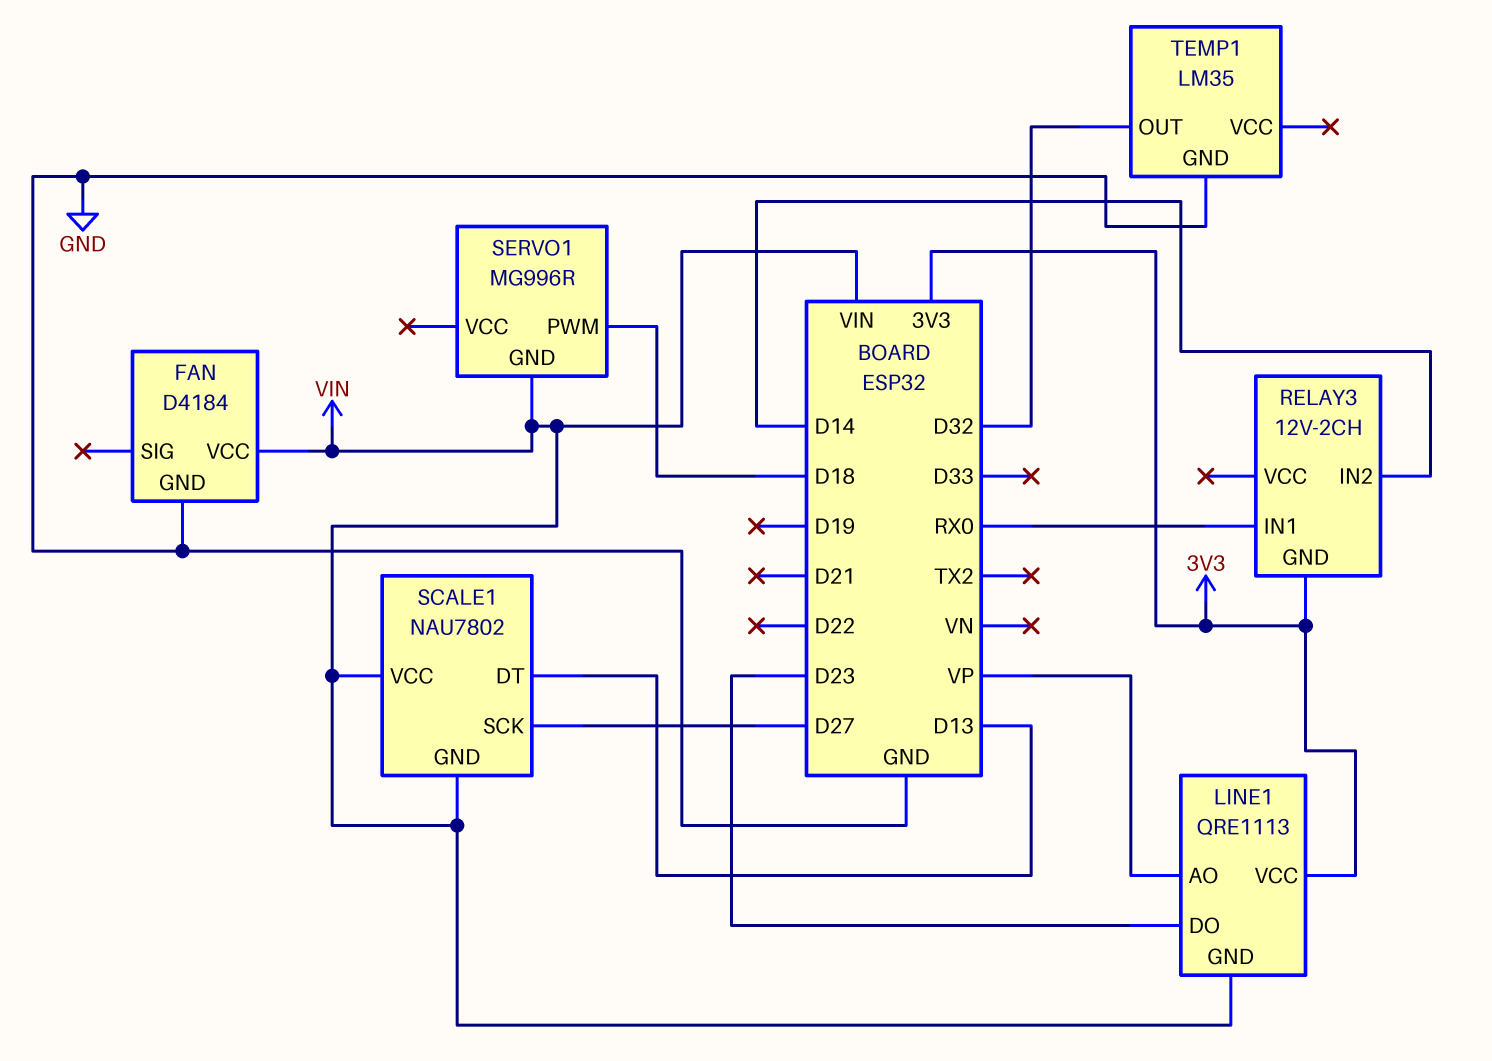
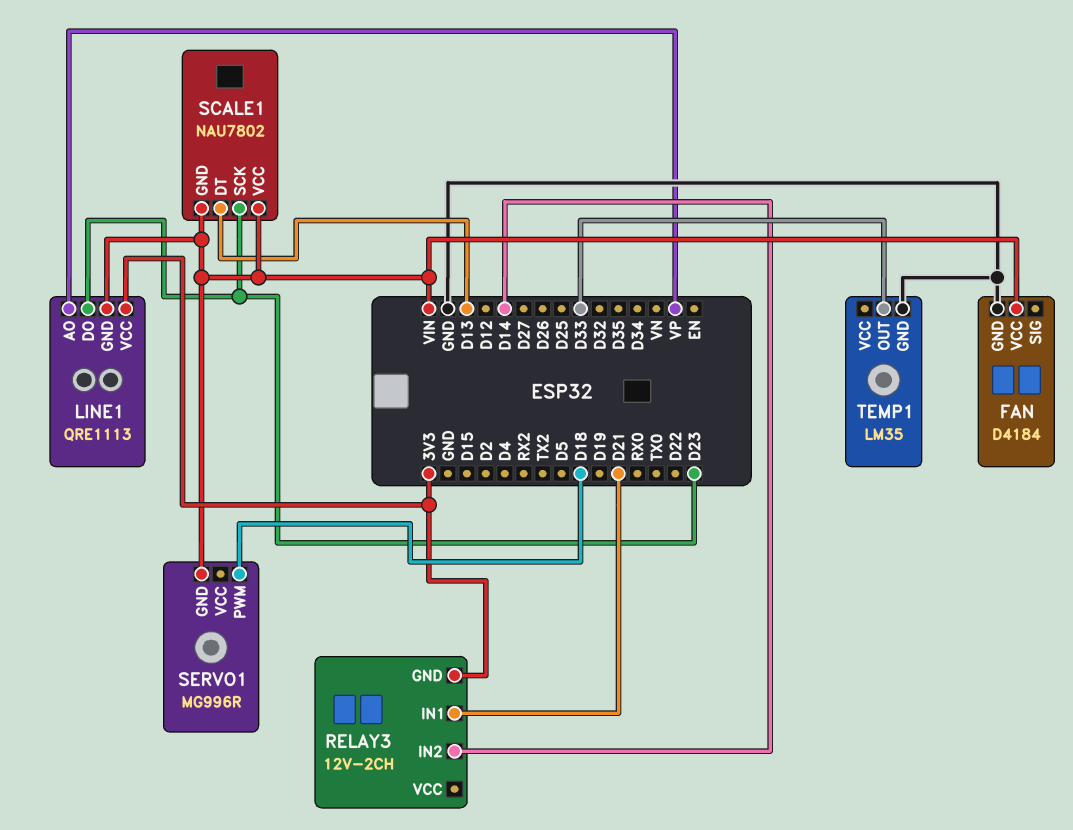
RELAY3 pin IN1: RX0 -> D21
SCALE1 pin SCK: D27 -> D23
TEMP1 pin OUT: D32 -> D33

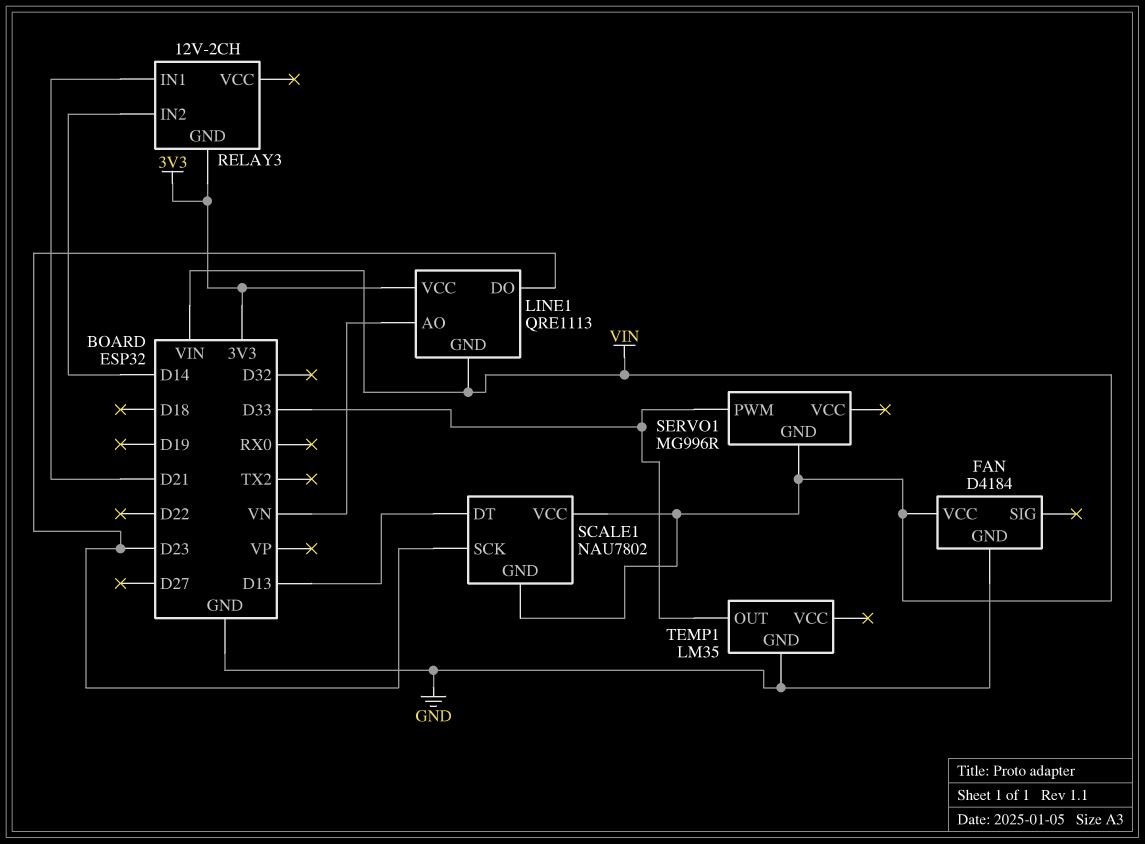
LINE1 pin AO: VP -> VN
SERVO1 pin PWM: D18 -> D33

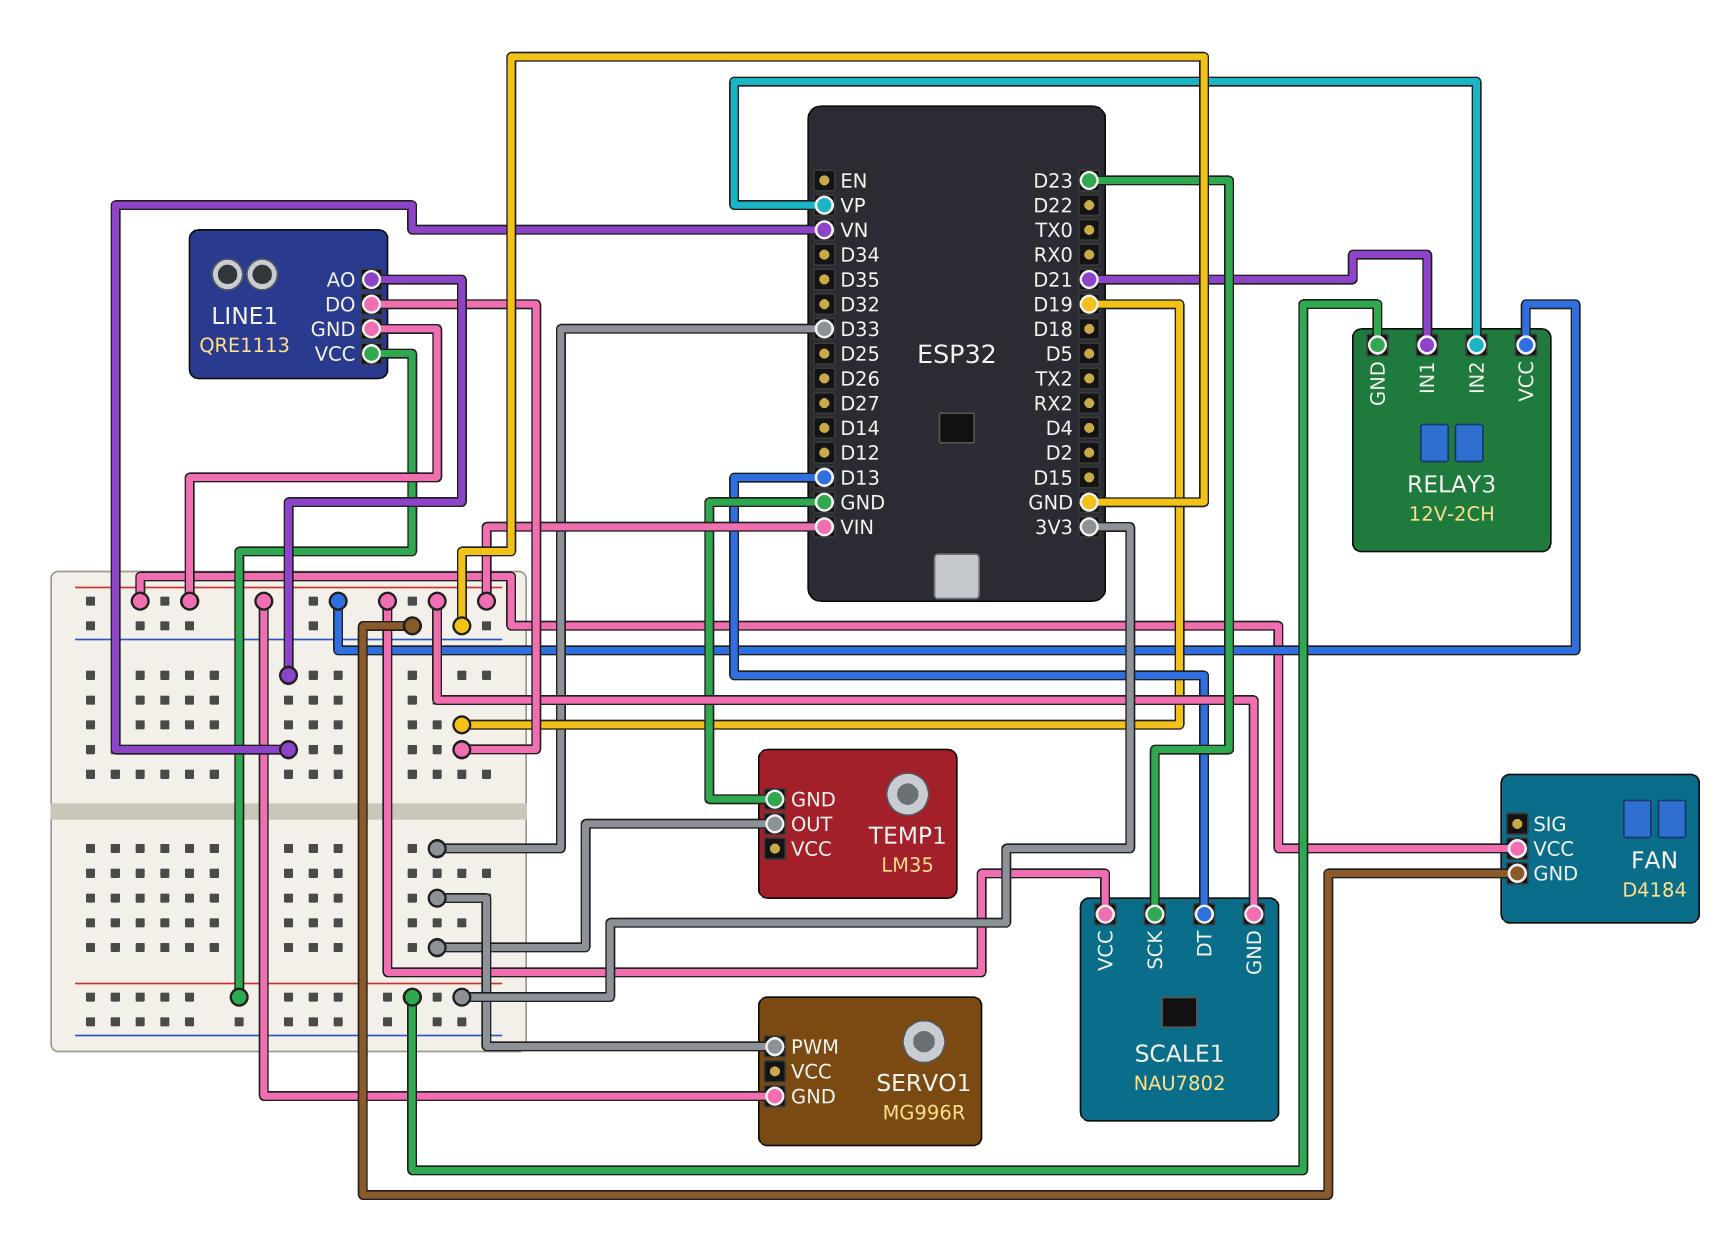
LINE1 pin DO: D23 -> D19
RELAY3 pin IN2: D14 -> VP
RELAY3 pin VCC: none -> VIN

